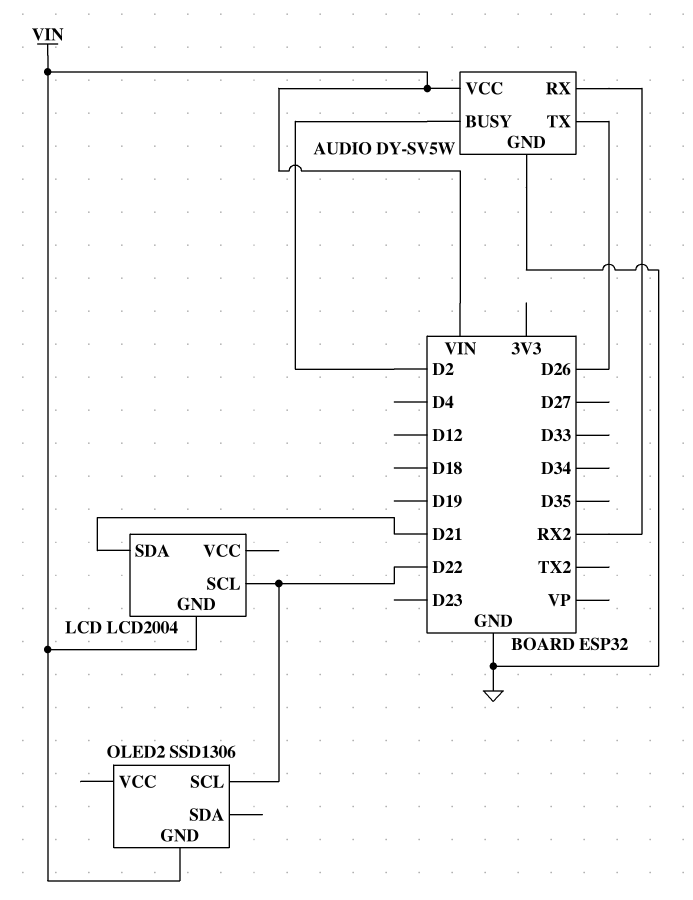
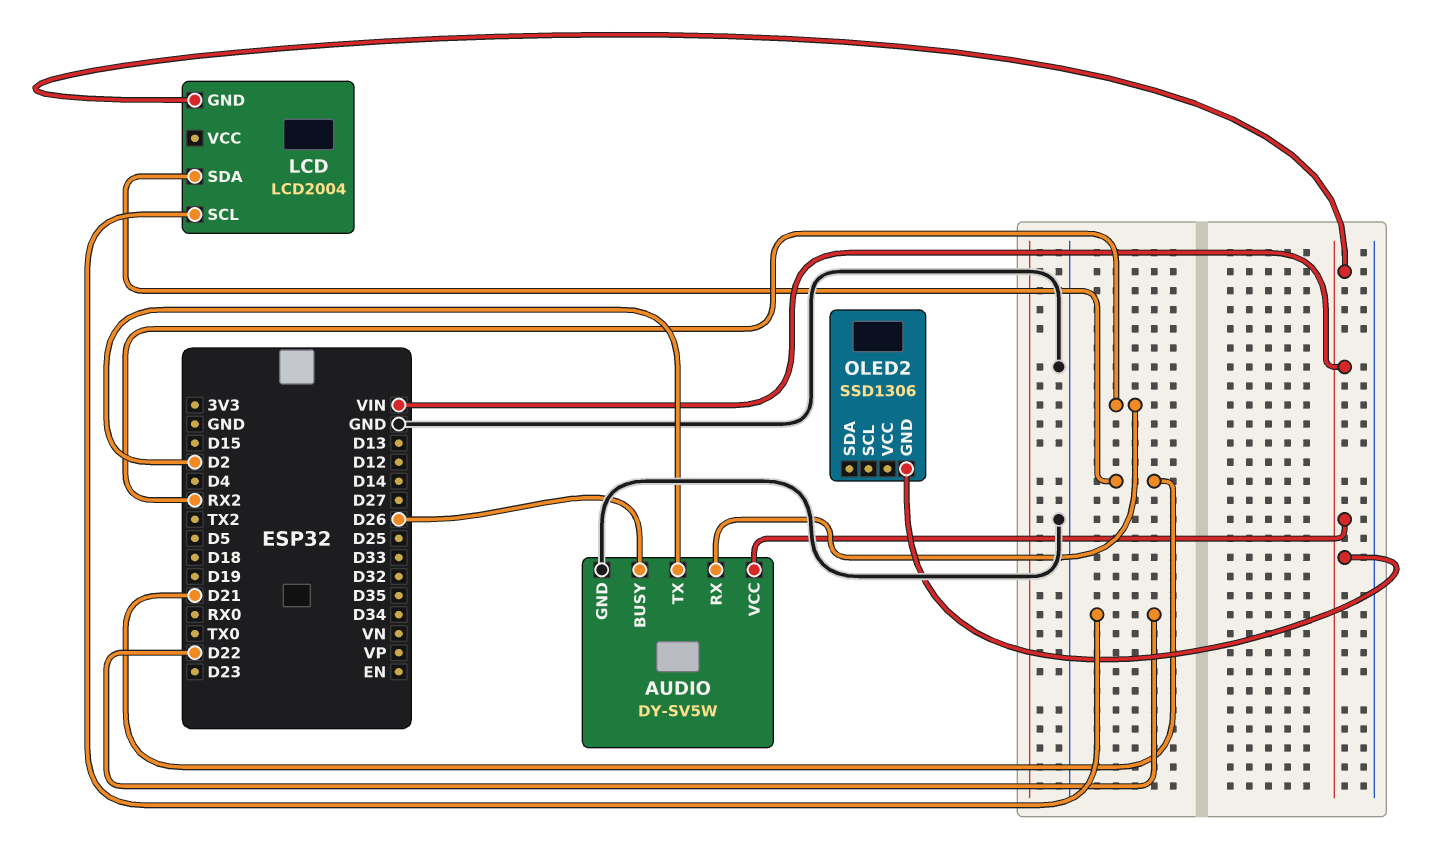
AUDIO pin BUSY: D2 -> D26
AUDIO pin TX: D26 -> D2
OLED2 pin SCL: D22 -> none

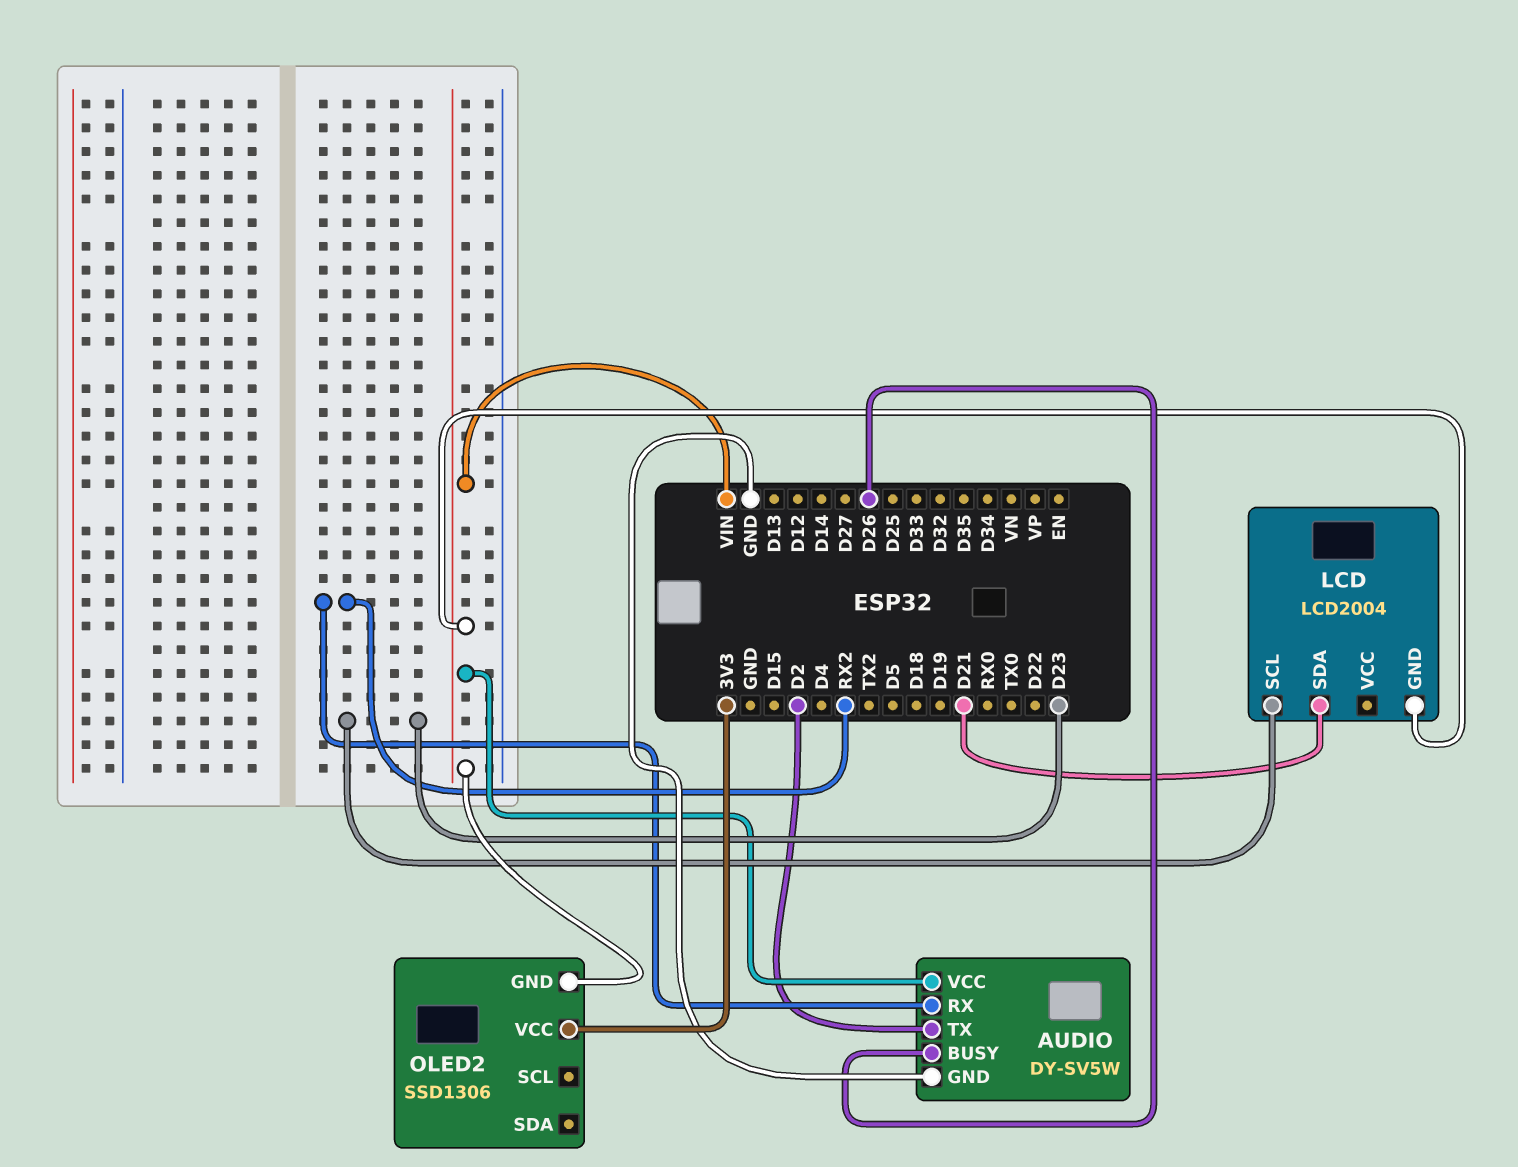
LCD pin SCL: D22 -> D23
OLED2 pin VCC: none -> 3V3

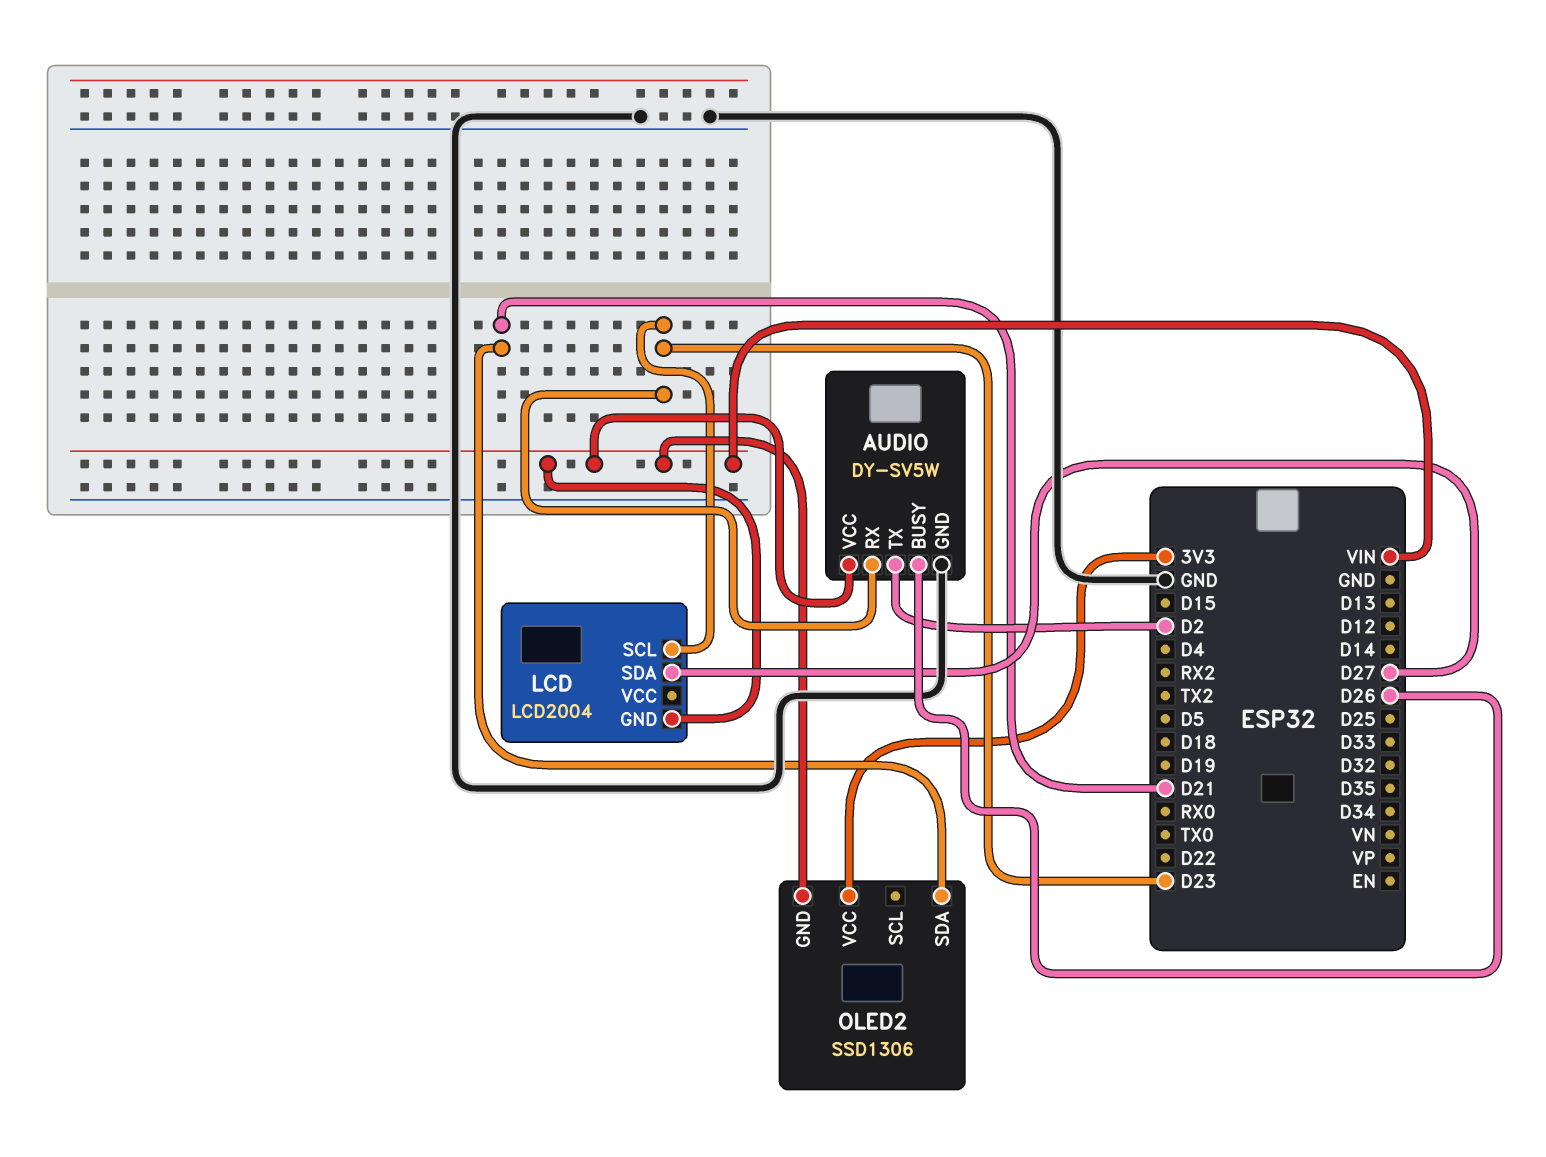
AUDIO pin RX: RX2 -> D23
LCD pin SDA: D21 -> D27
OLED2 pin SDA: none -> D21

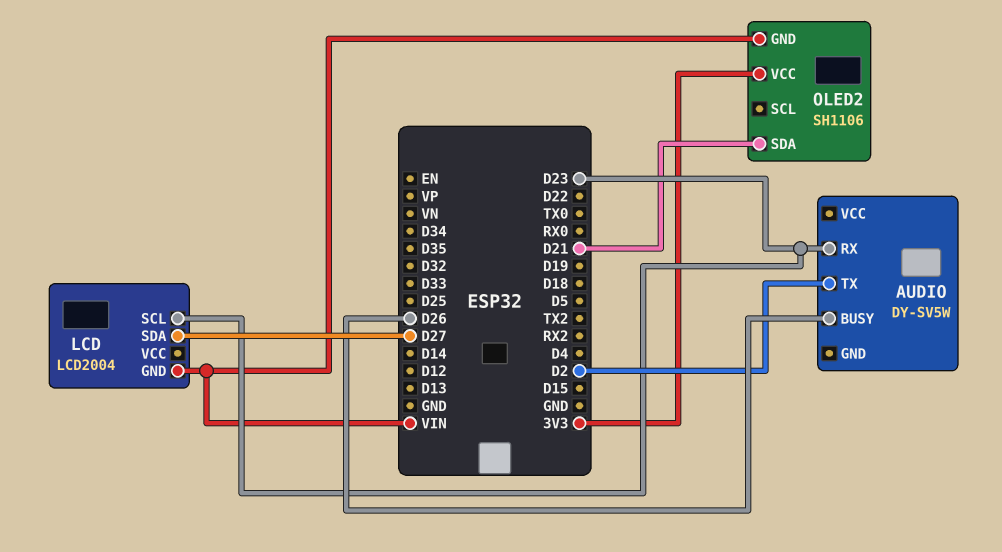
AUDIO pin GND: GND -> none
AUDIO pin VCC: VIN -> none
OLED2: SSD1306 -> SH1106

